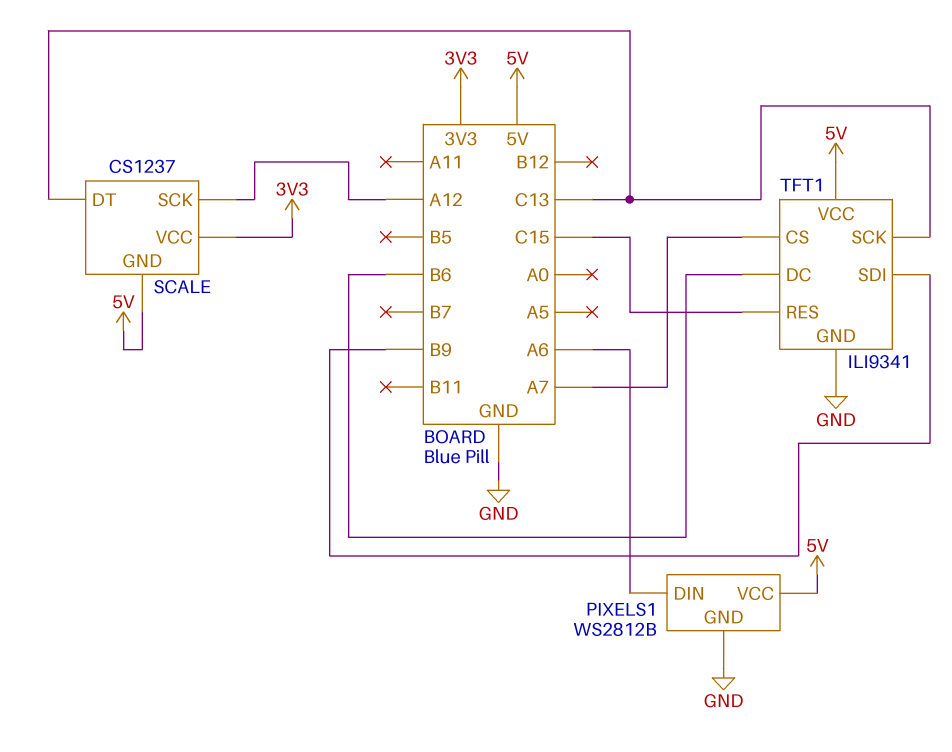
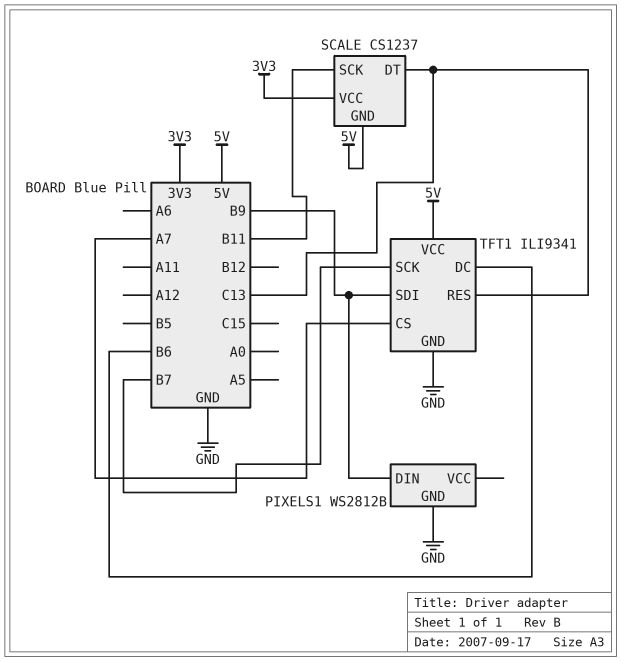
PIXELS1 pin DIN: A6 -> B9
PIXELS1 pin VCC: 5V -> none
SCALE pin SCK: A12 -> B11
TFT1 pin RES: C15 -> C13
TFT1 pin SCK: C13 -> B7

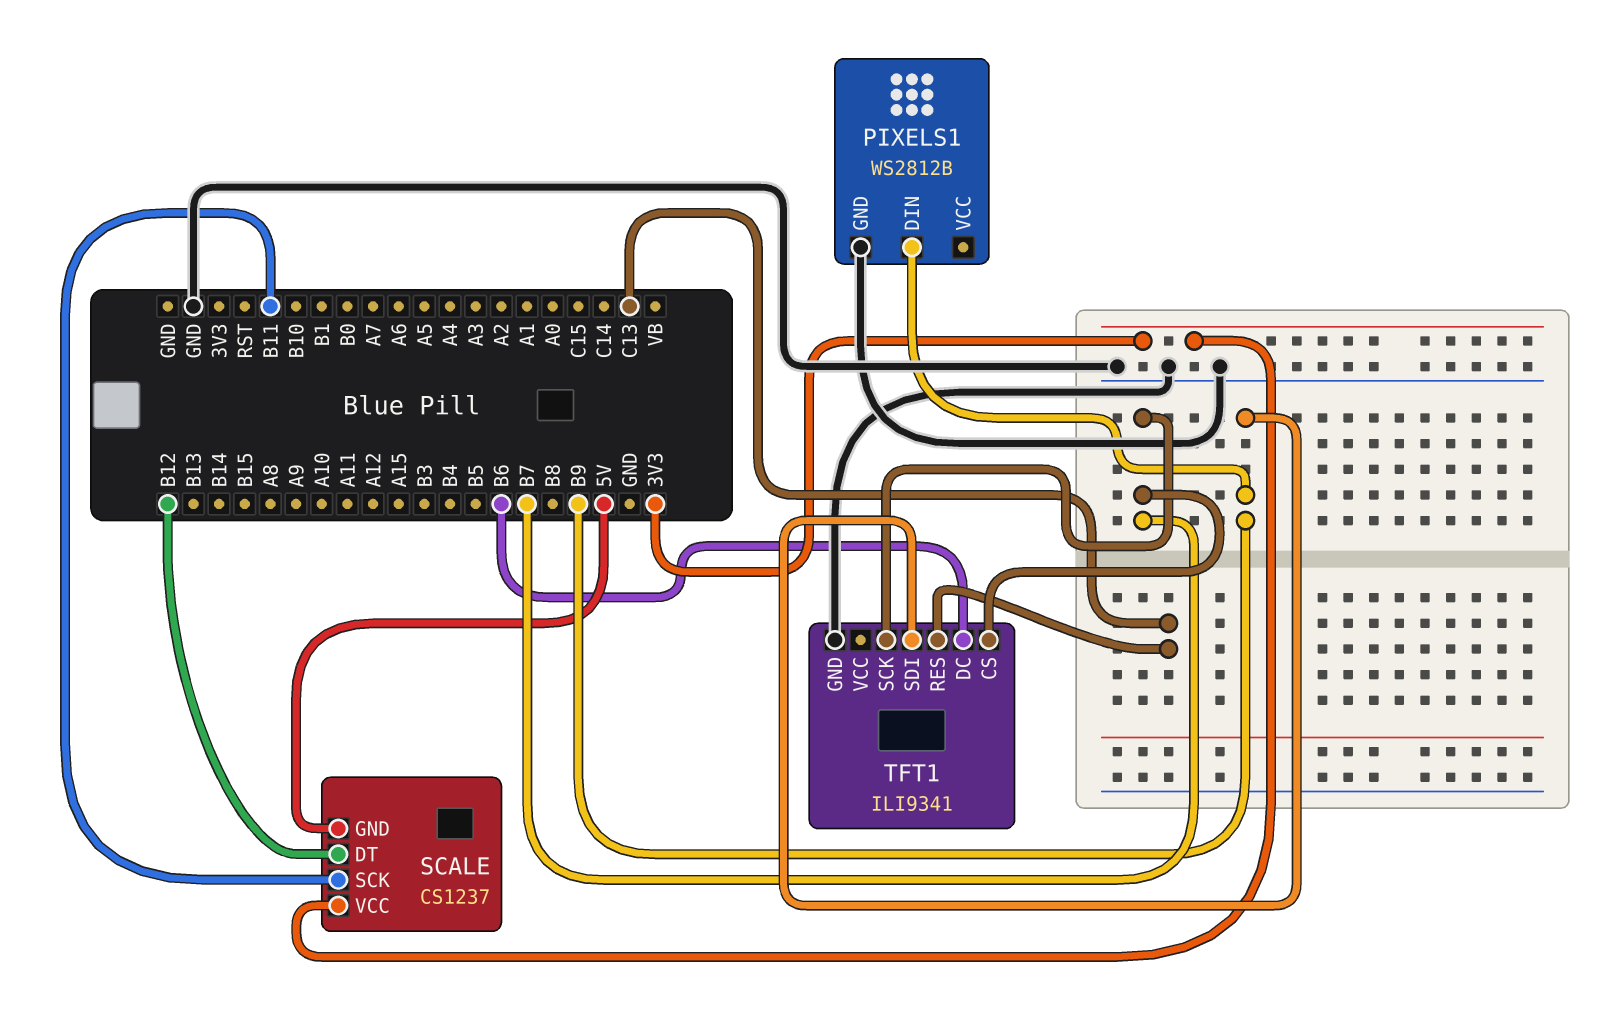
SCALE pin DT: C13 -> B12
TFT1 pin CS: A7 -> B7
TFT1 pin VCC: 5V -> none

